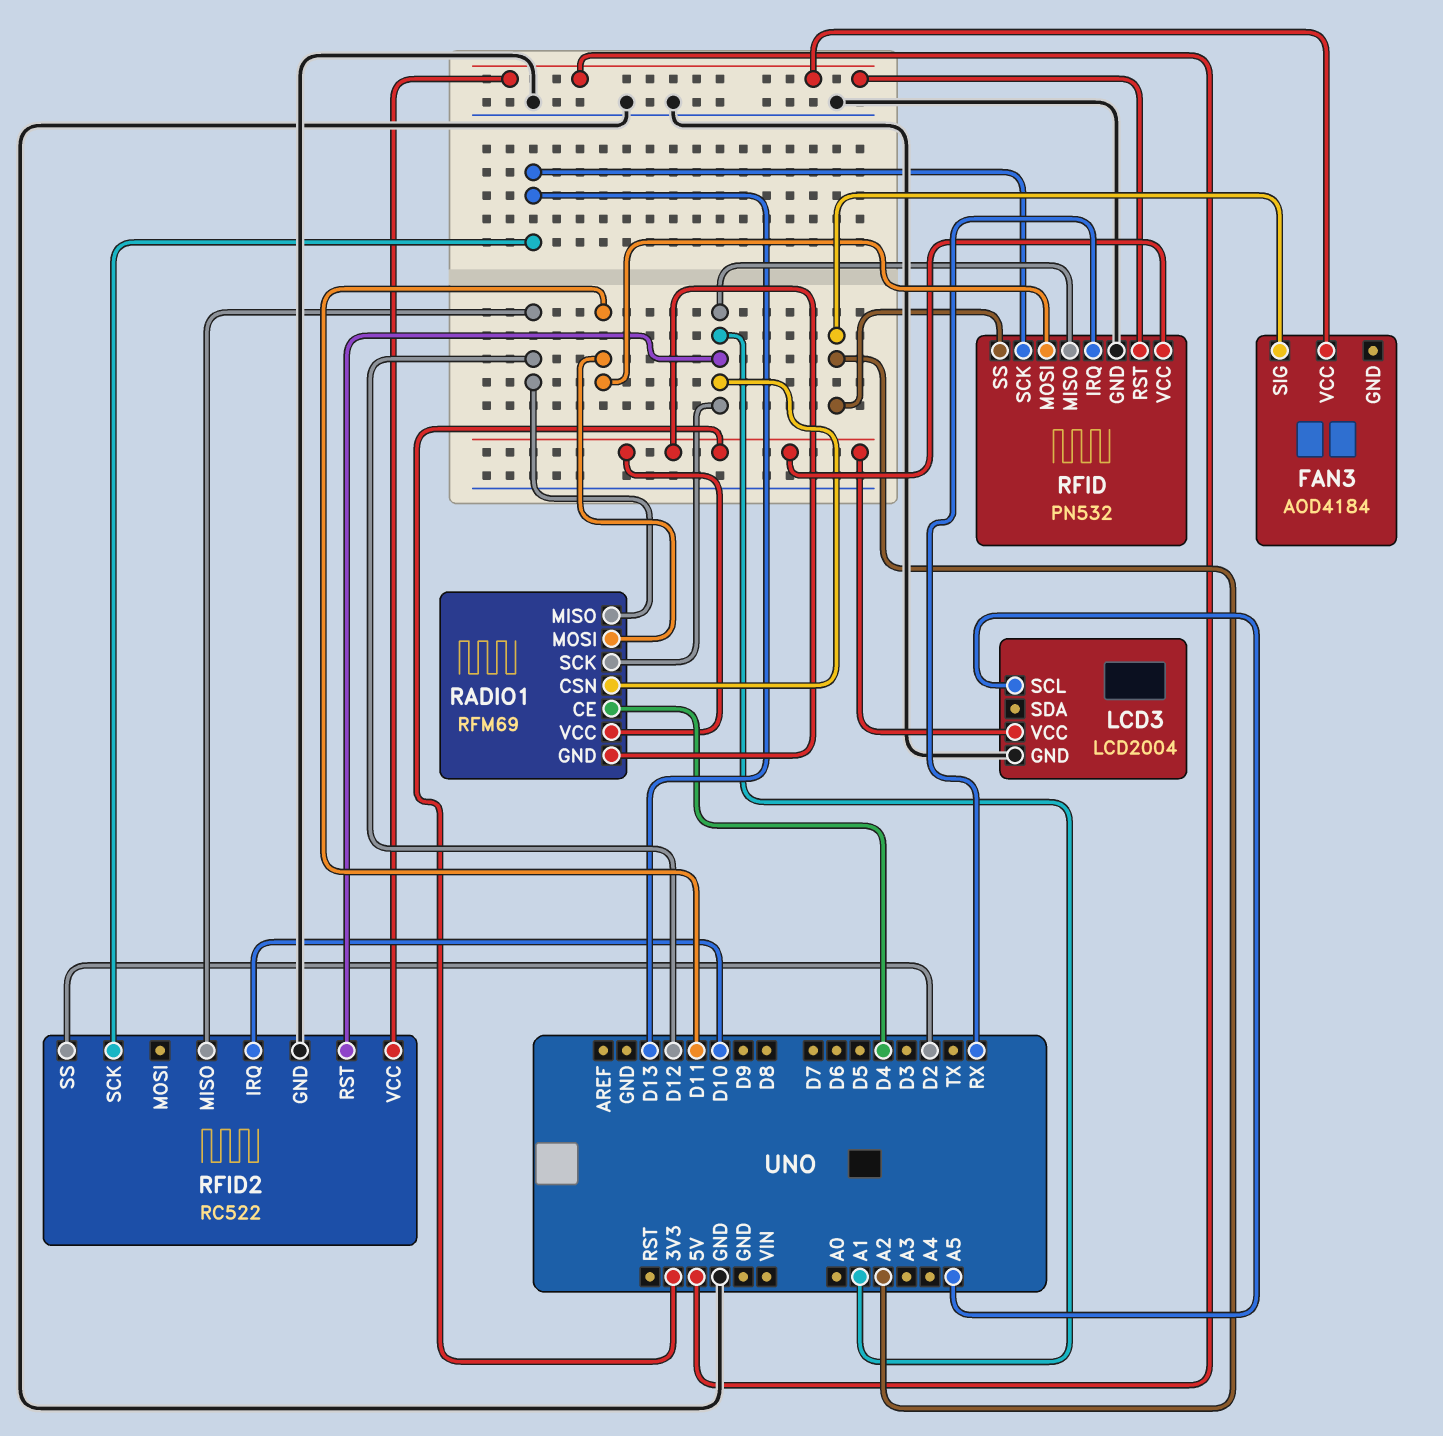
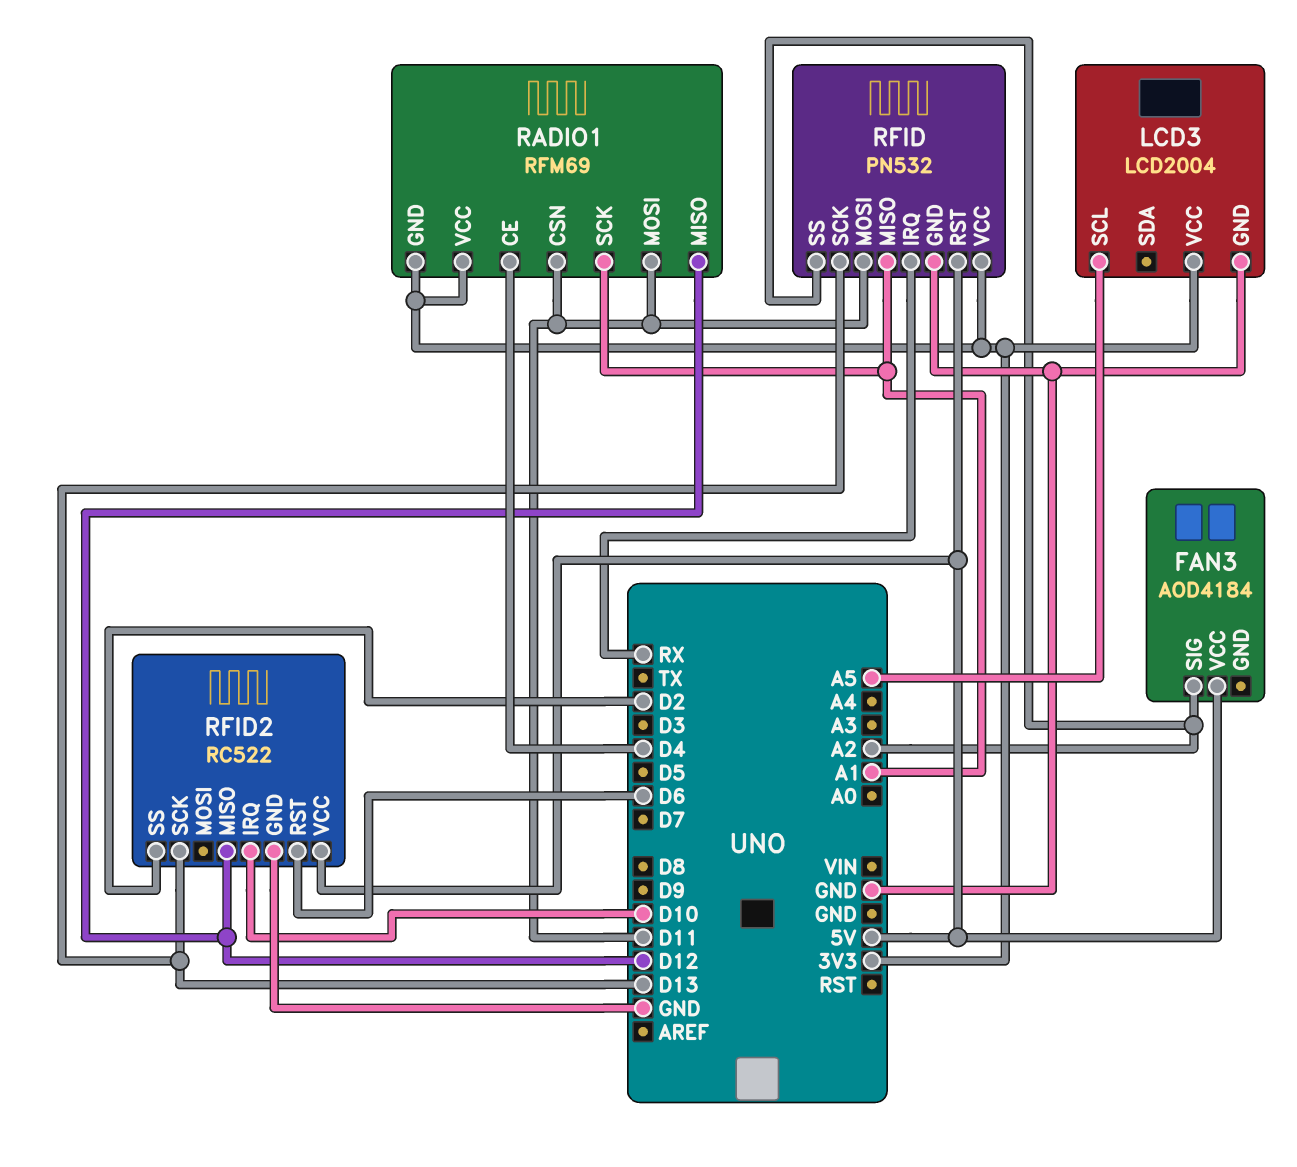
RADIO1 pin CSN: A1 -> D11
RFID2 pin RST: A1 -> D6

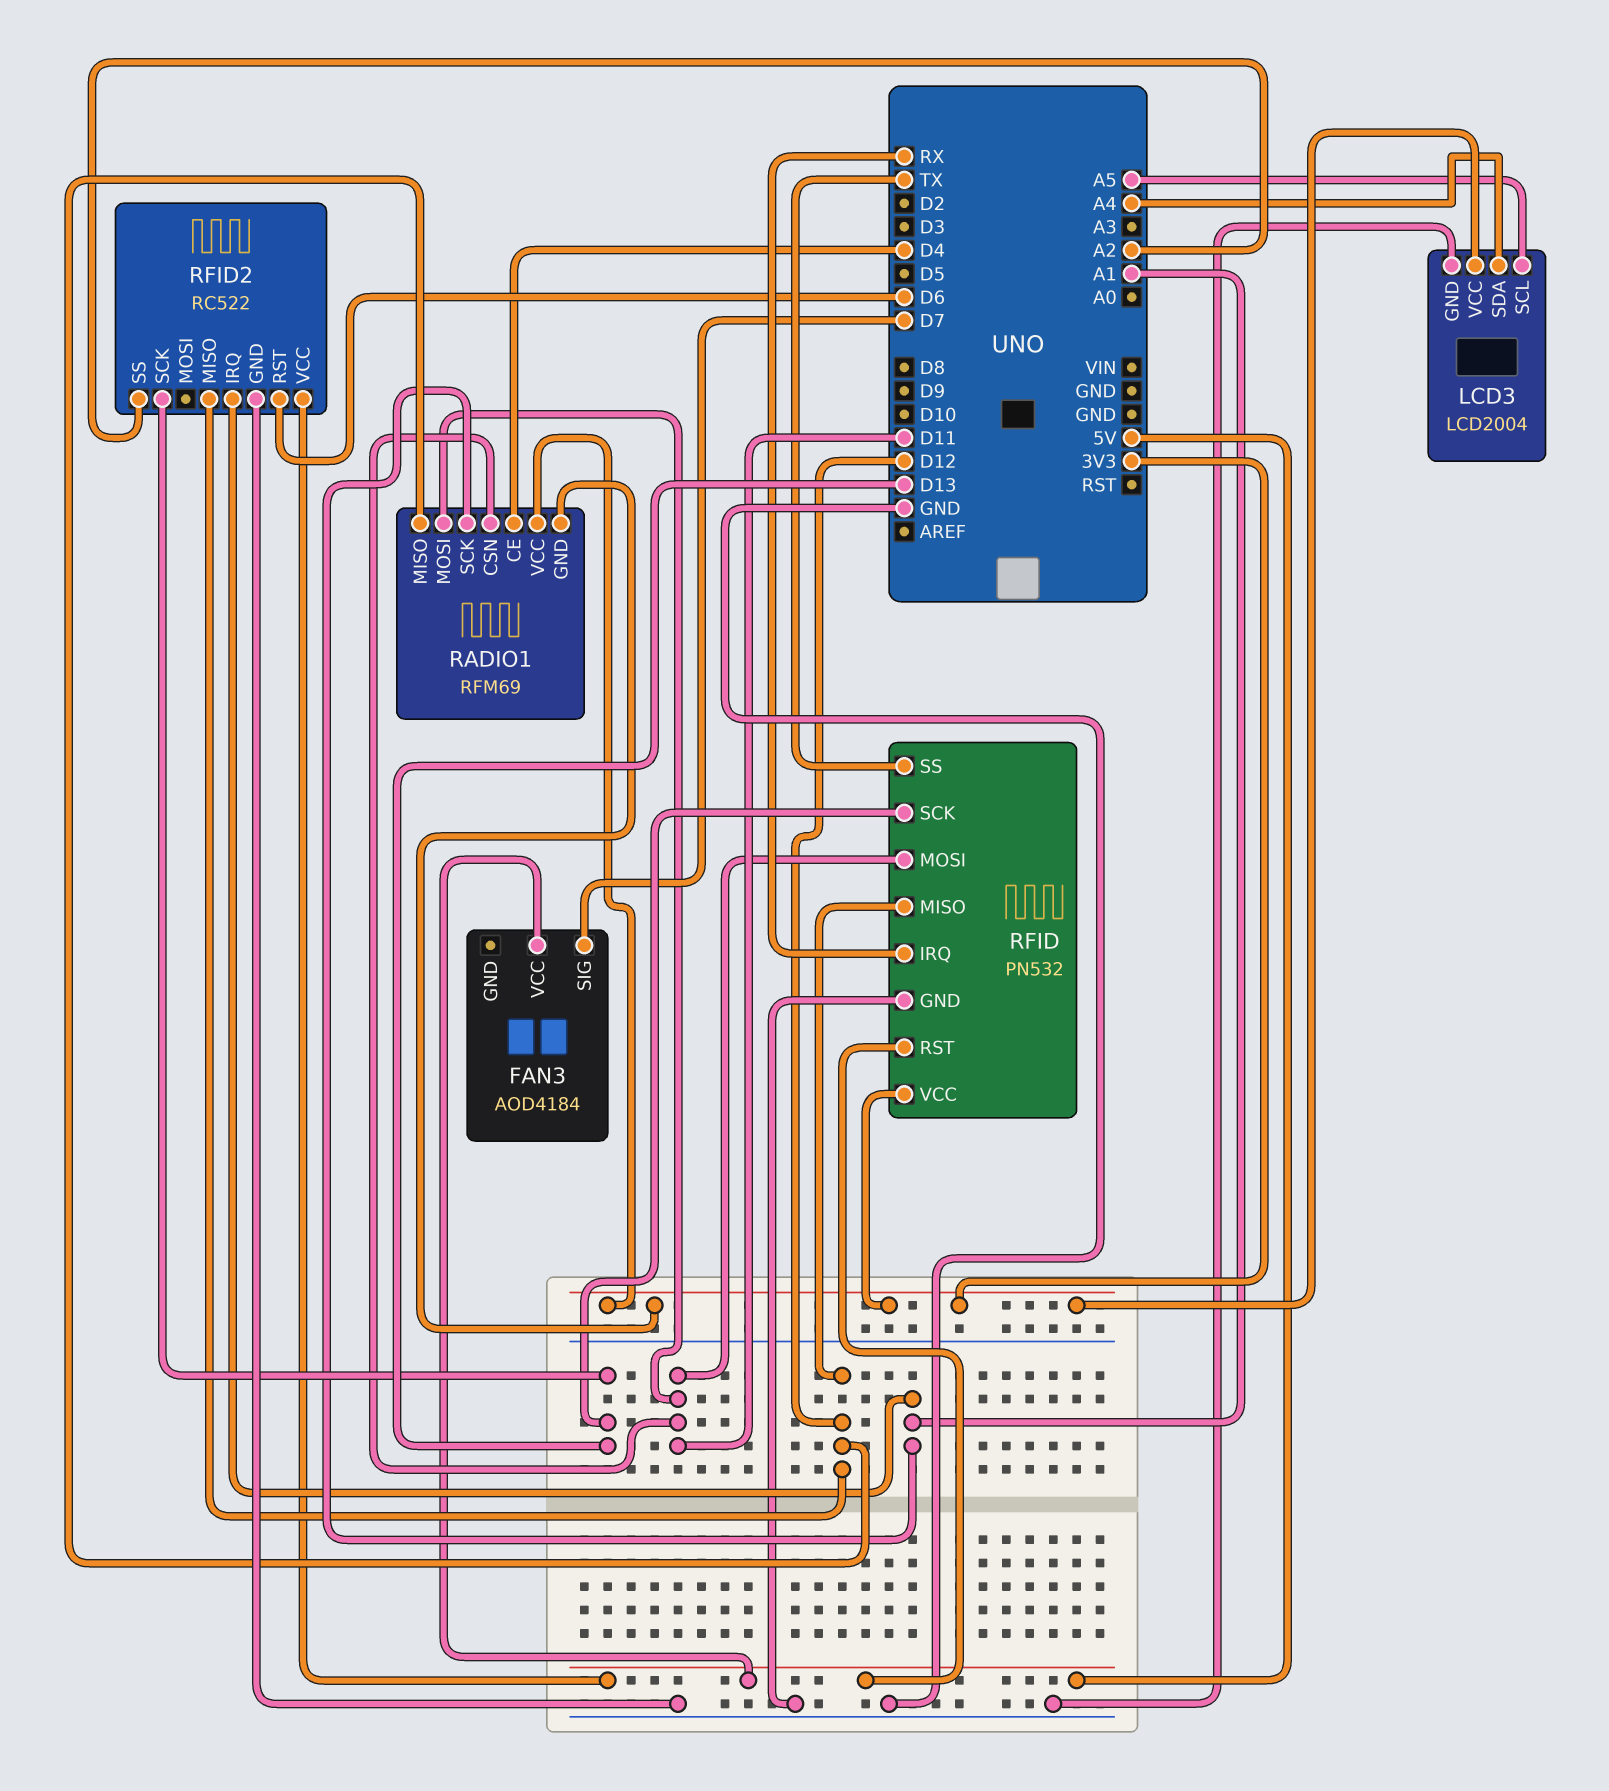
FAN3 pin SIG: A2 -> D7
LCD3 pin SDA: none -> A4
RFID pin MISO: A1 -> D12
RFID pin SS: A2 -> TX
RFID2 pin IRQ: D10 -> A1
RFID2 pin SS: D2 -> A2

